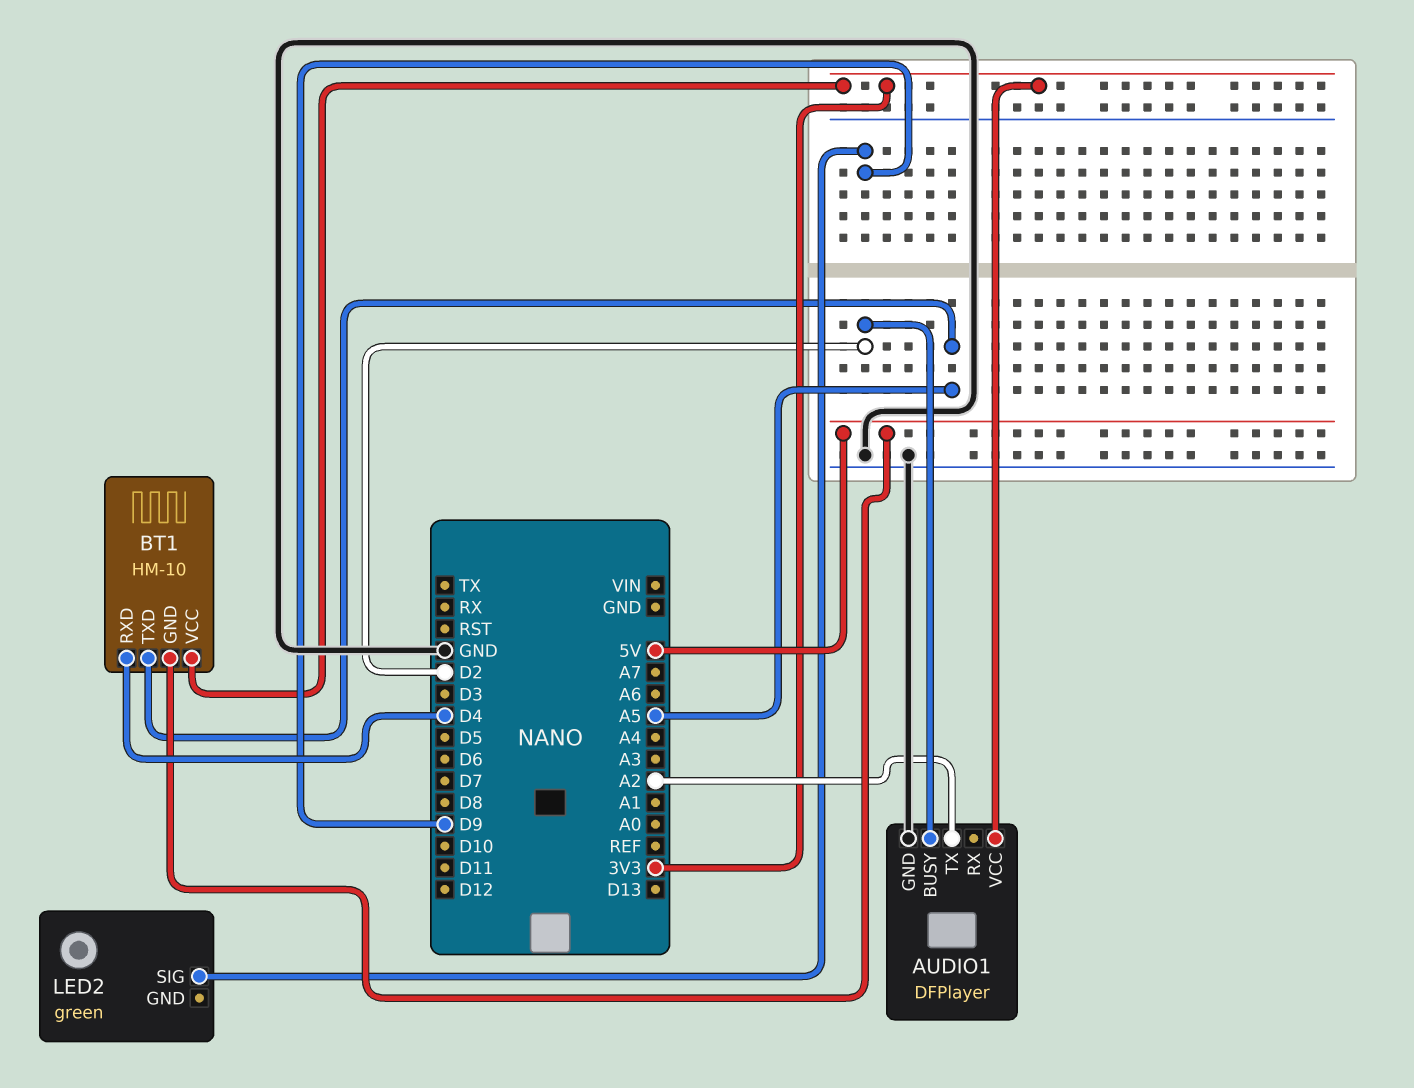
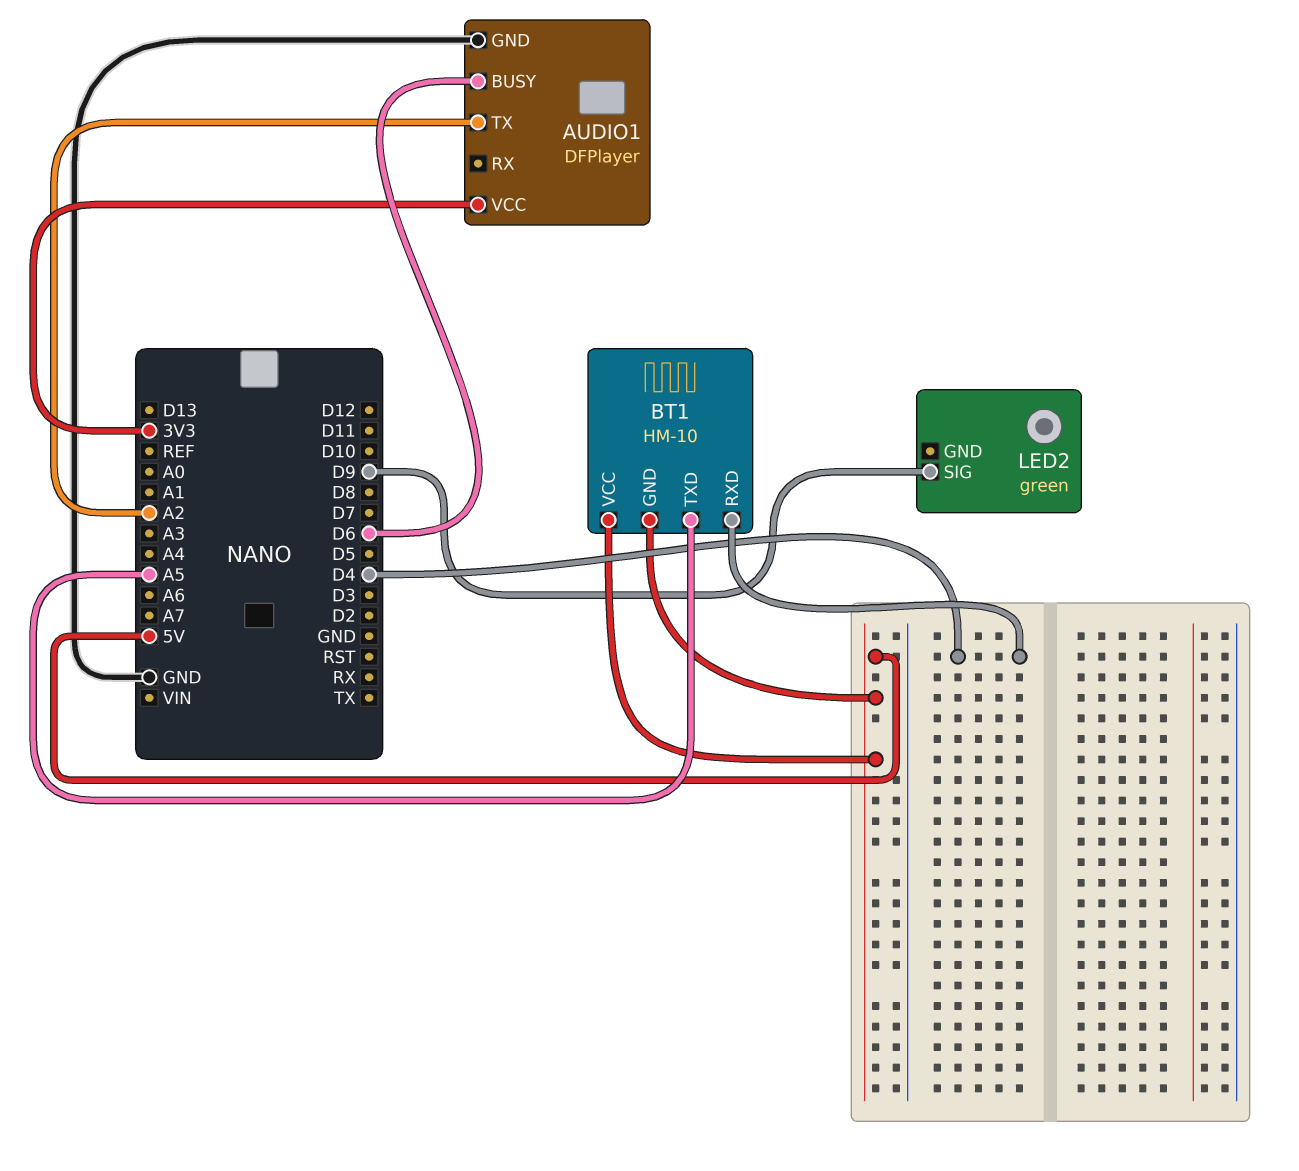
AUDIO1 pin BUSY: D2 -> D6
BT1 pin VCC: 3V3 -> 5V

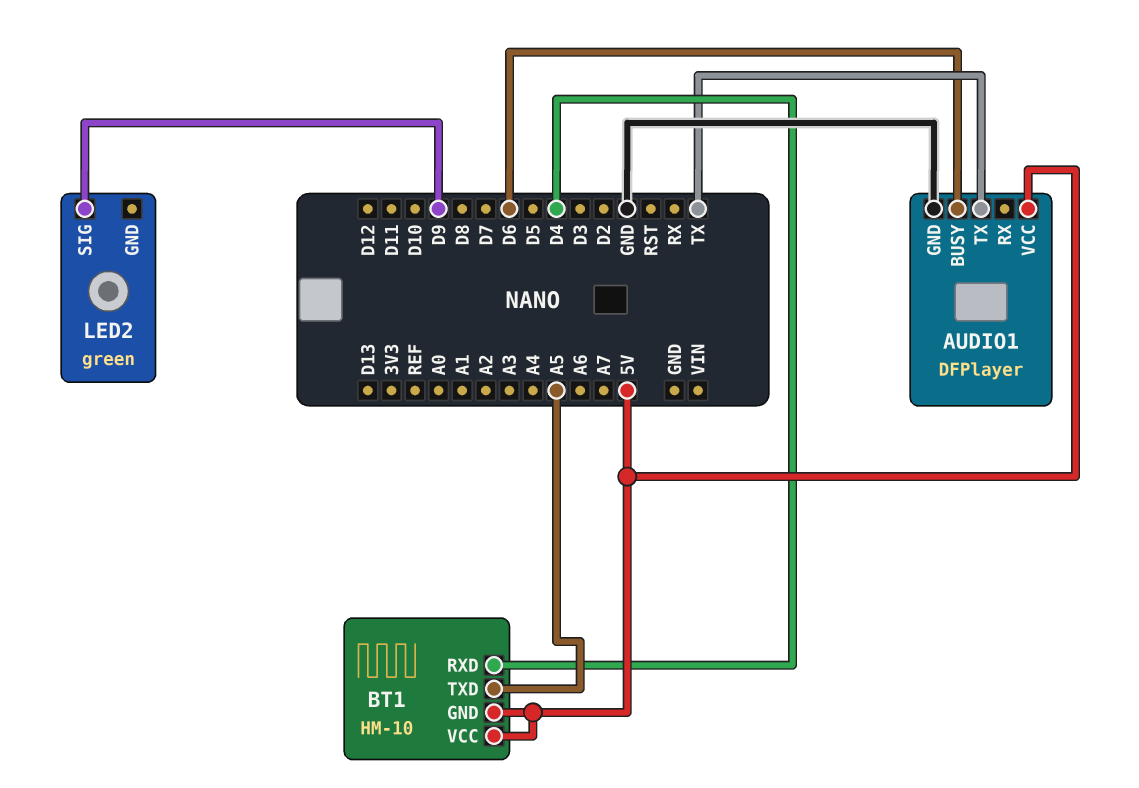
AUDIO1 pin TX: A2 -> TX
AUDIO1 pin VCC: 3V3 -> 5V

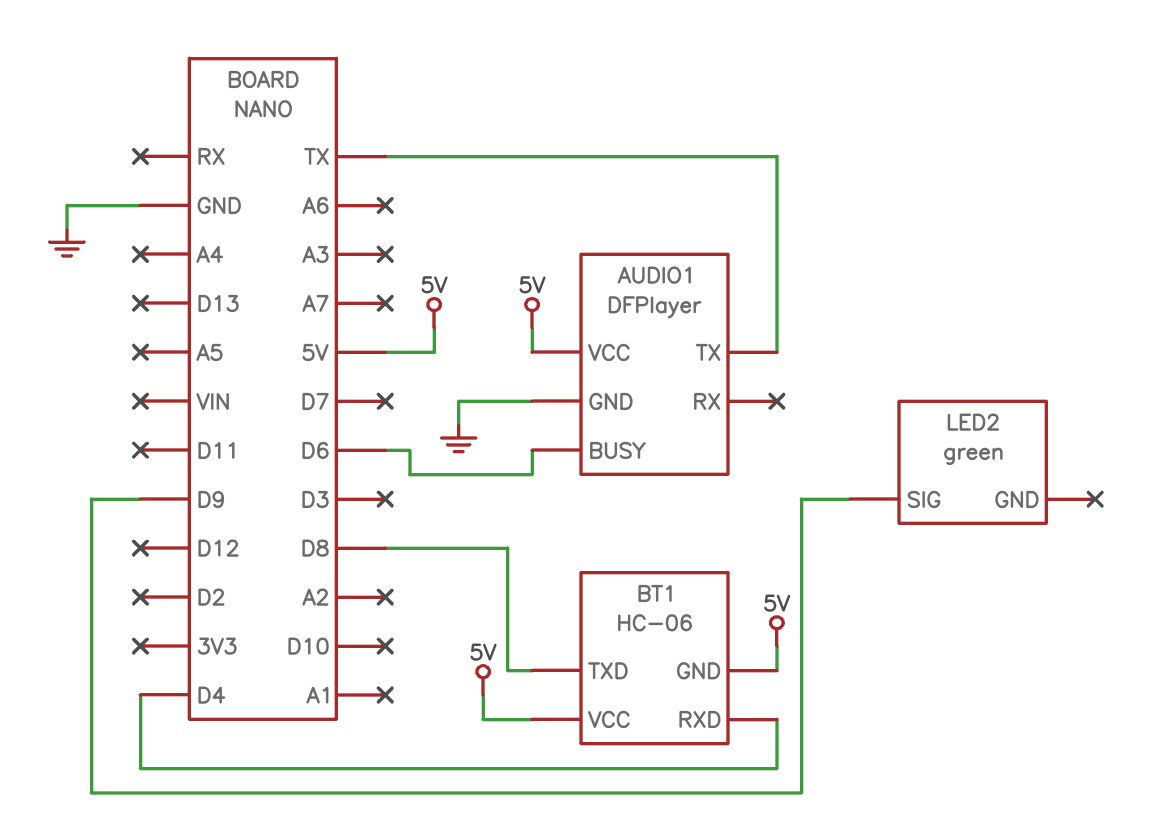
BT1: HM-10 -> HC-06
BT1 pin TXD: A5 -> D8

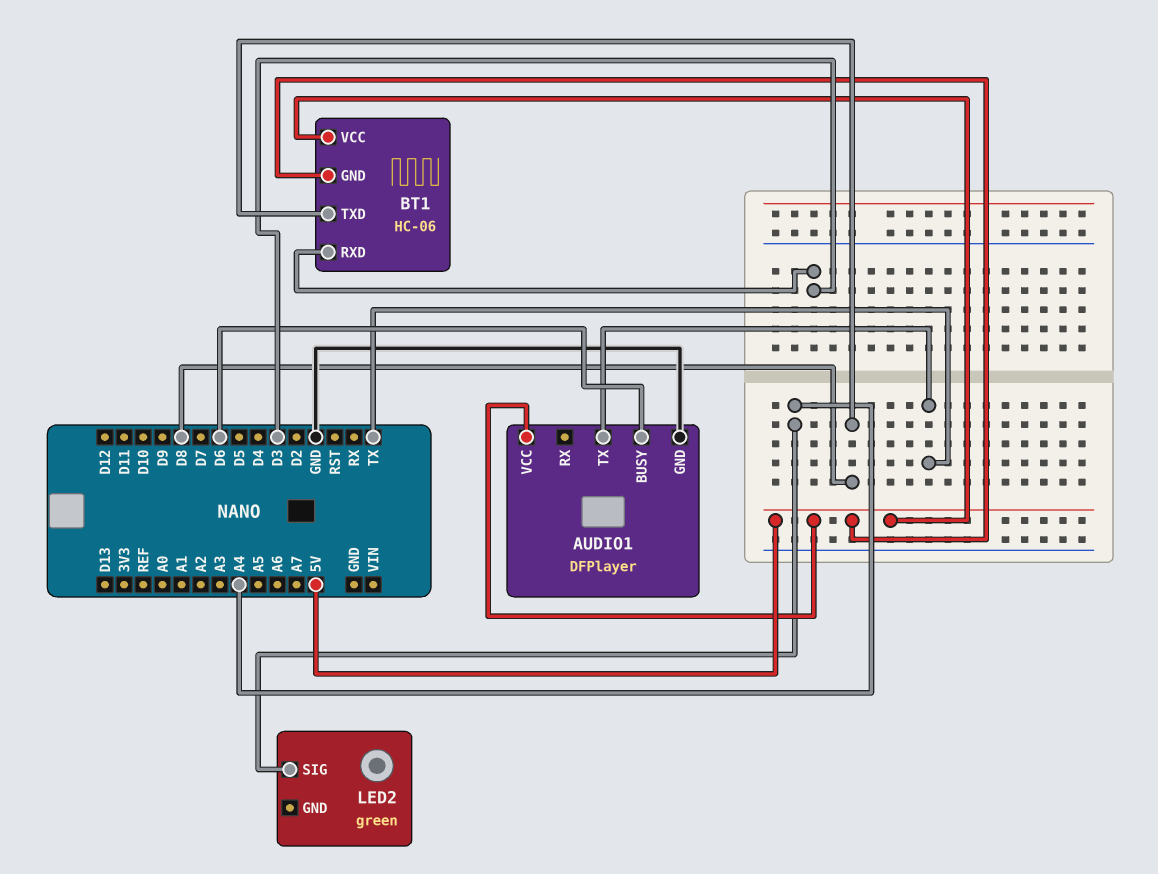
BT1 pin RXD: D4 -> D3
LED2 pin SIG: D9 -> A4

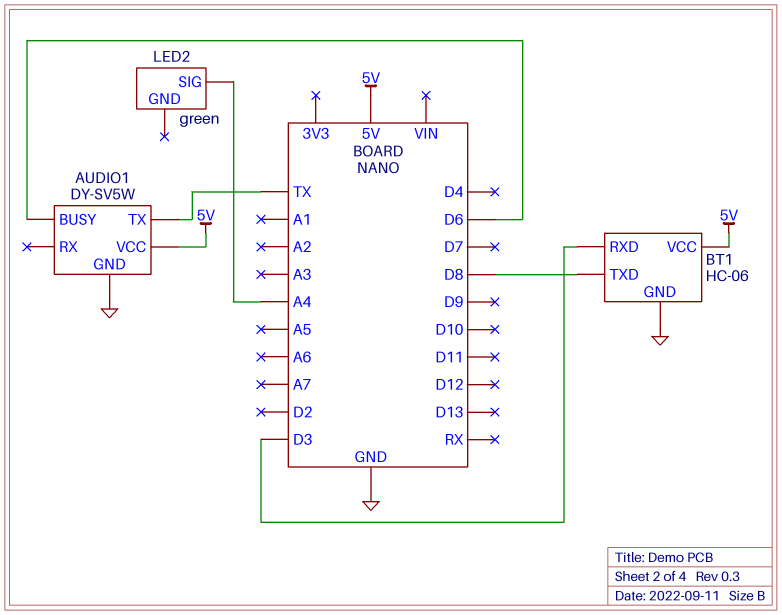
AUDIO1: DFPlayer -> DY-SV5W
BT1 pin GND: 5V -> GND

